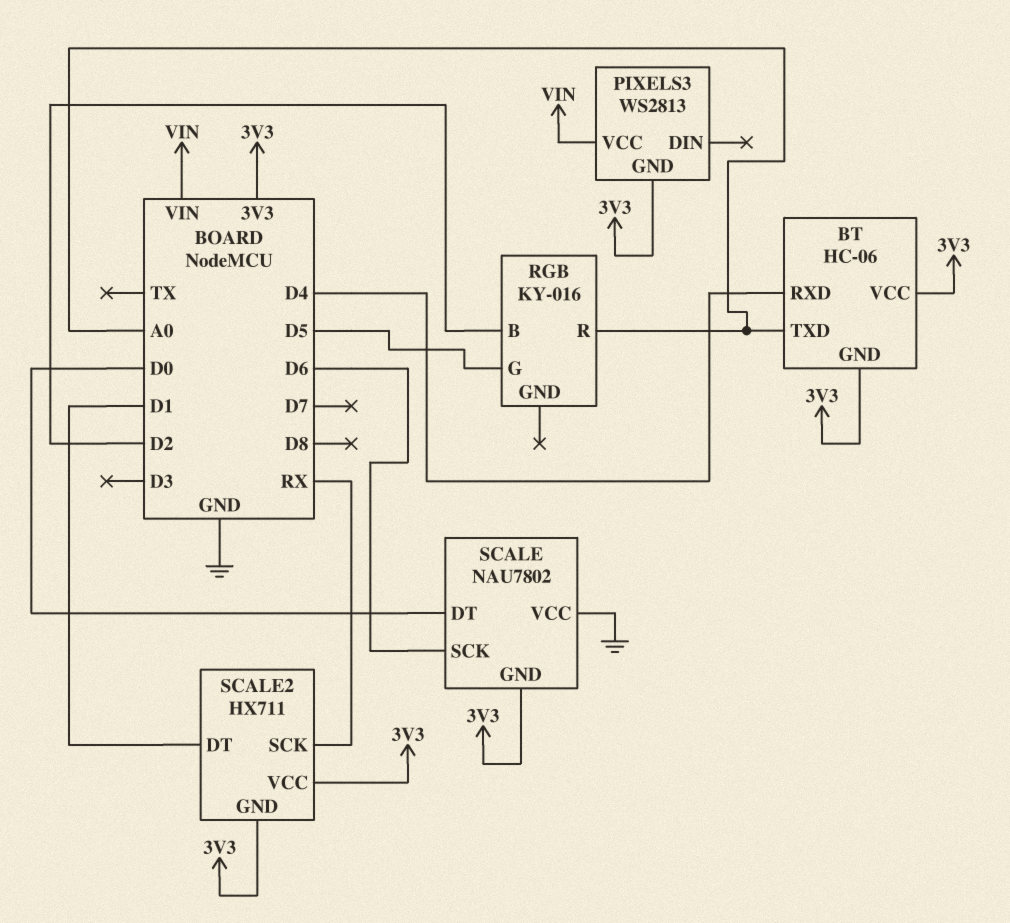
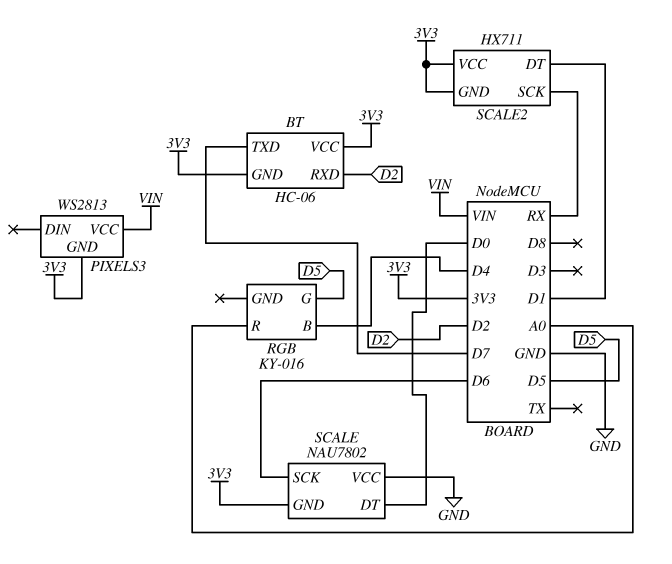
BT pin RXD: D4 -> D2
BT pin TXD: A0 -> D7
RGB pin B: D2 -> D4

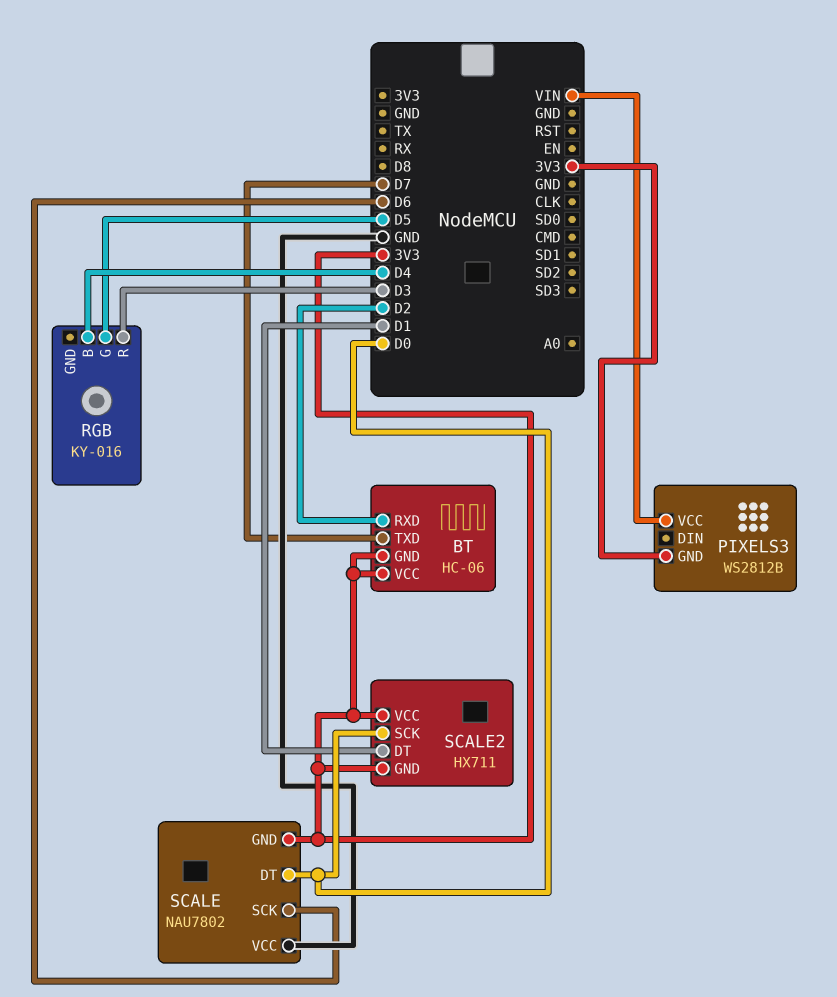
PIXELS3: WS2813 -> WS2812B
RGB pin R: A0 -> D3
SCALE2 pin SCK: RX -> D0

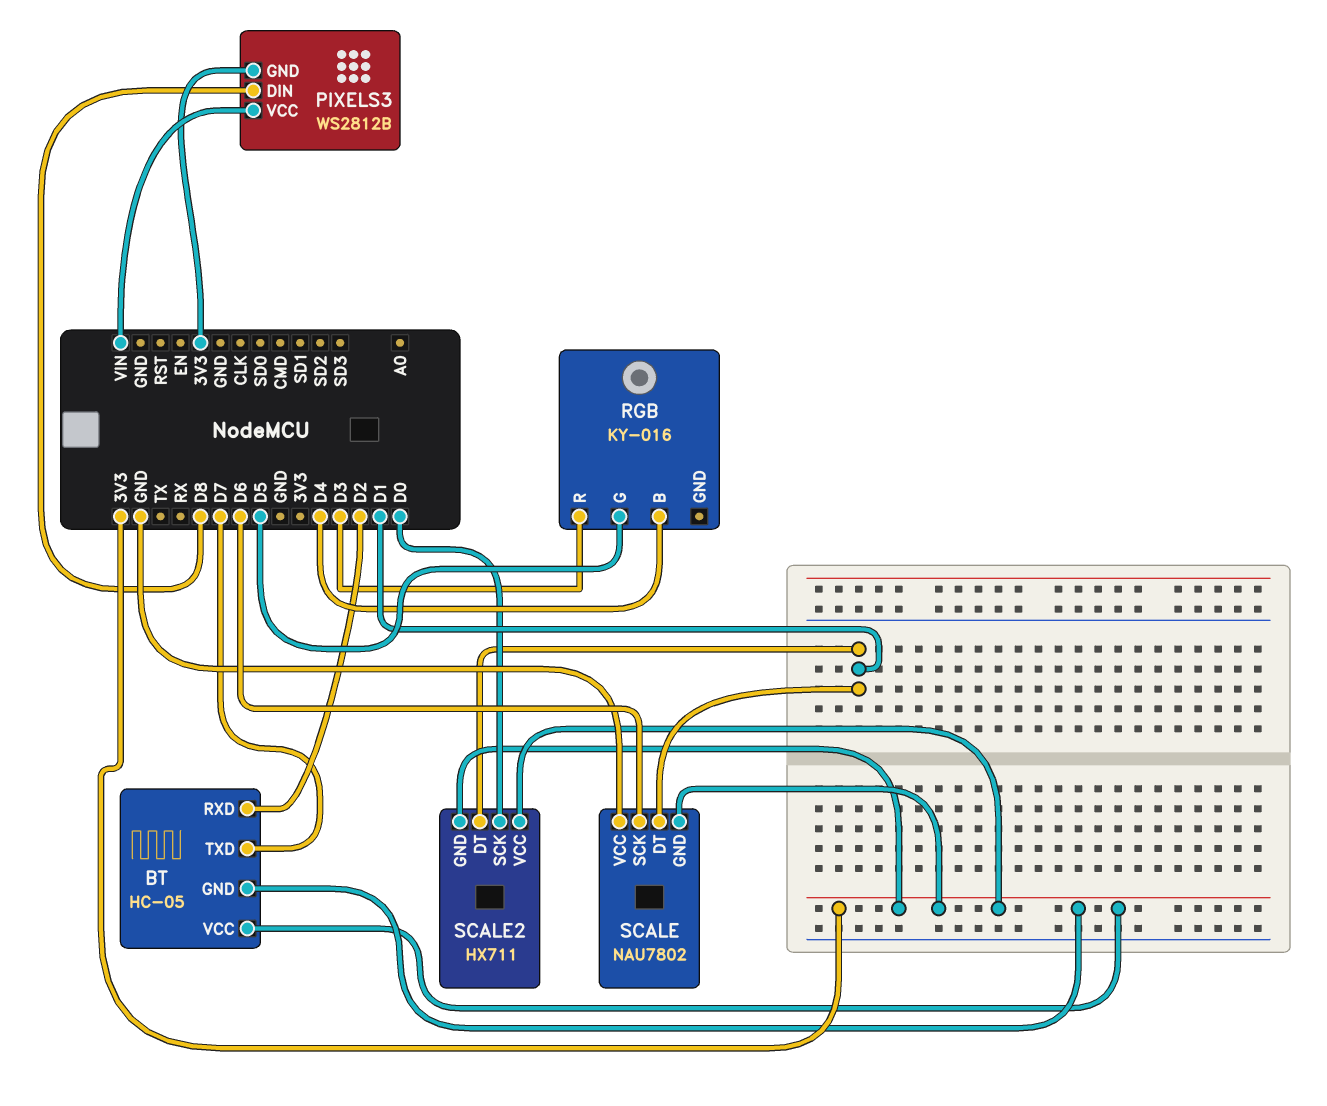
BT: HC-06 -> HC-05
PIXELS3 pin DIN: none -> D8
SCALE pin DT: D0 -> D1

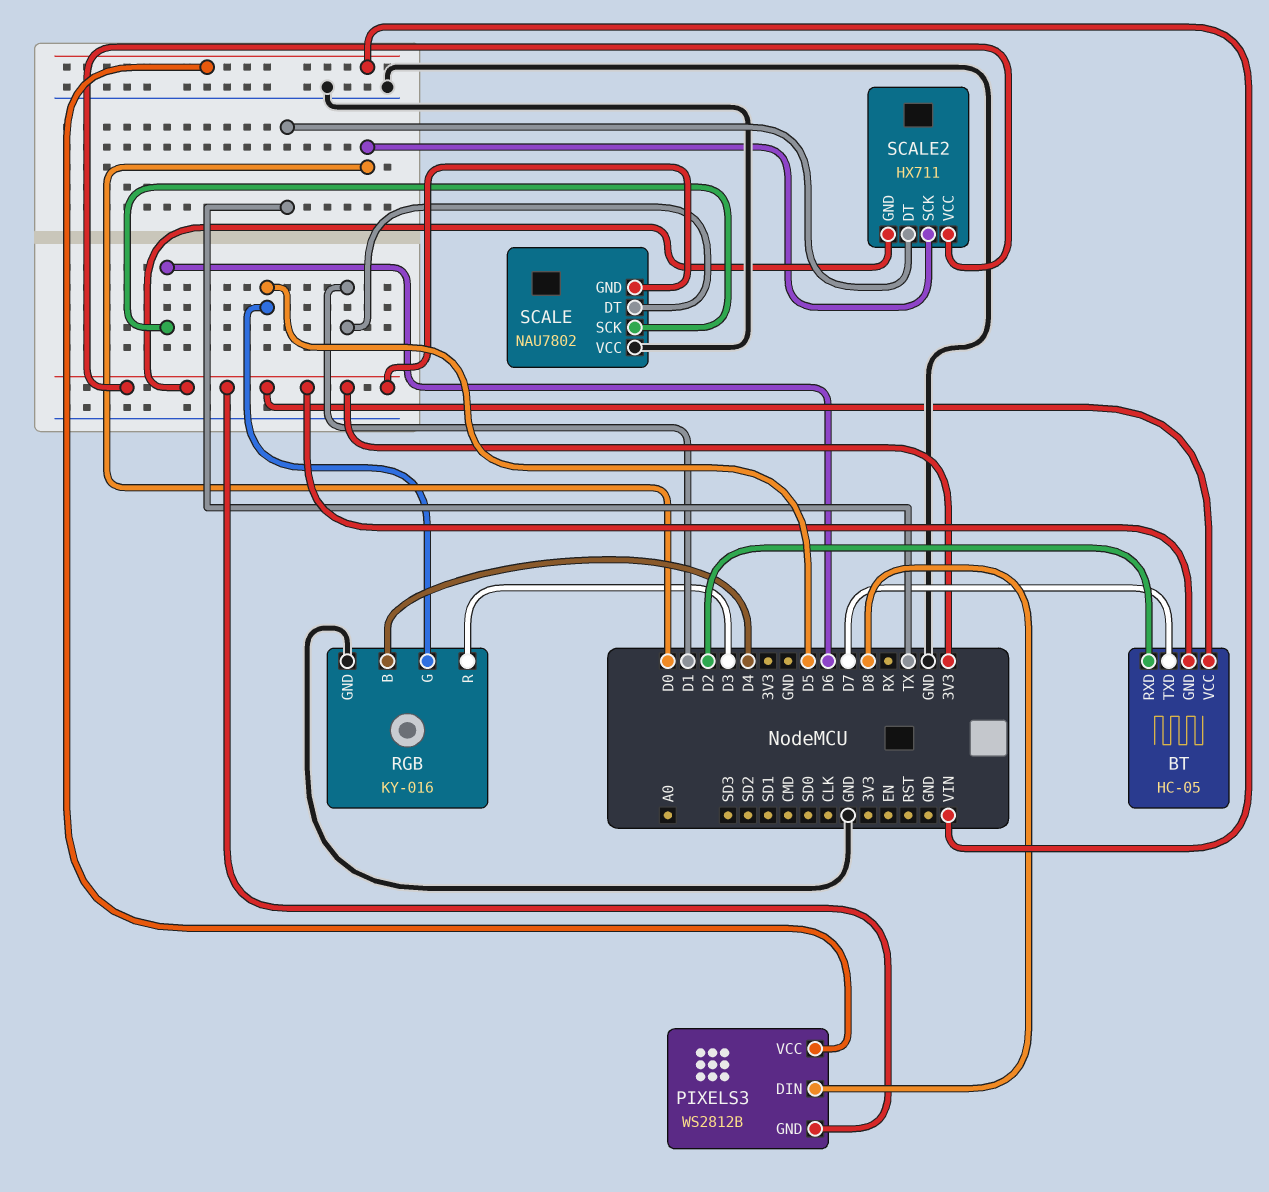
RGB pin GND: none -> GND
SCALE2 pin DT: D1 -> TX

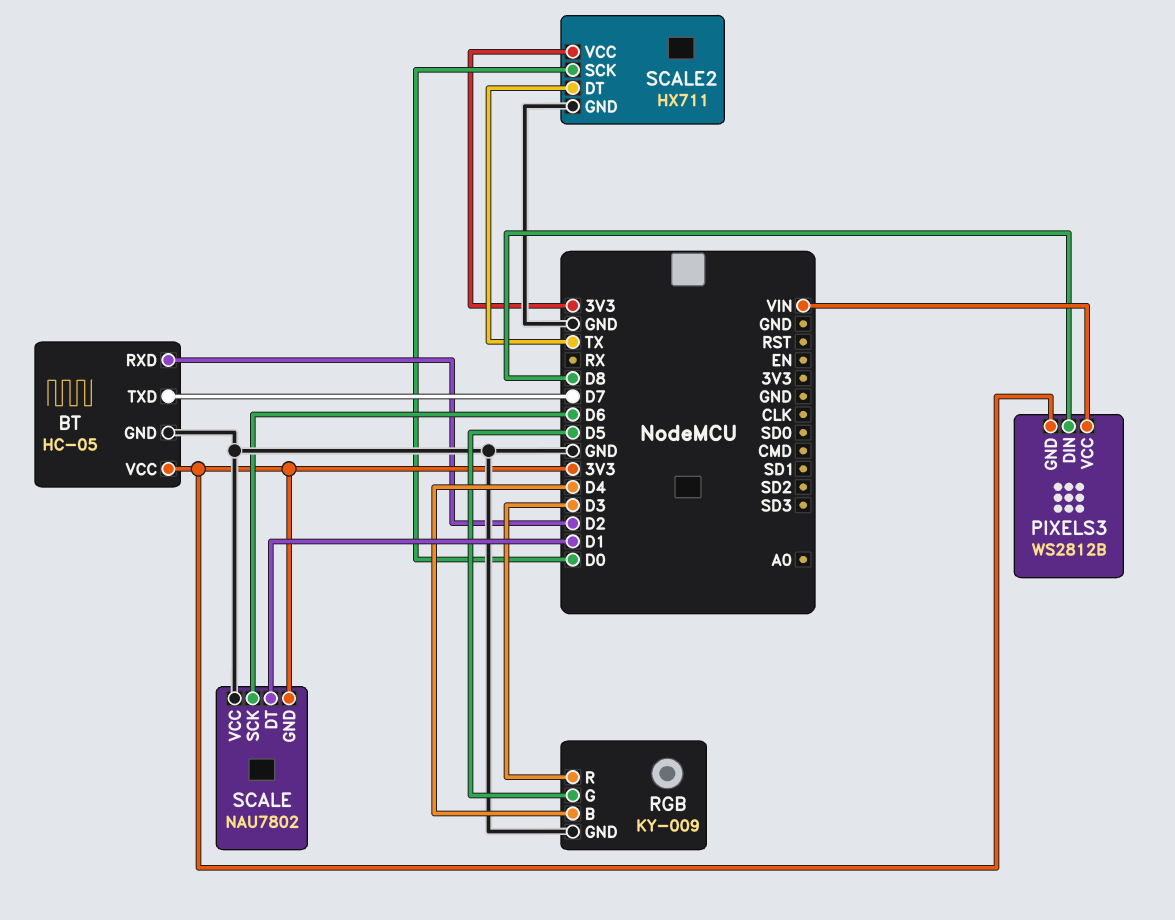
BT pin GND: 3V3 -> GND
RGB: KY-016 -> KY-009
SCALE2 pin GND: 3V3 -> GND

